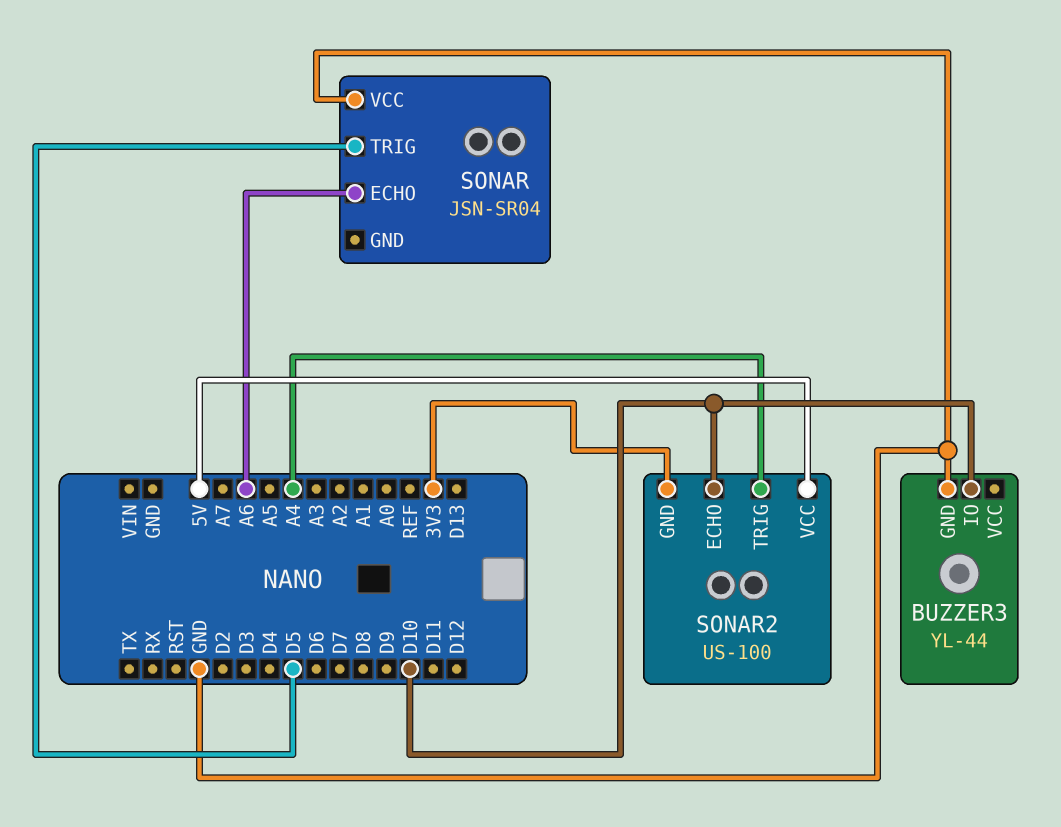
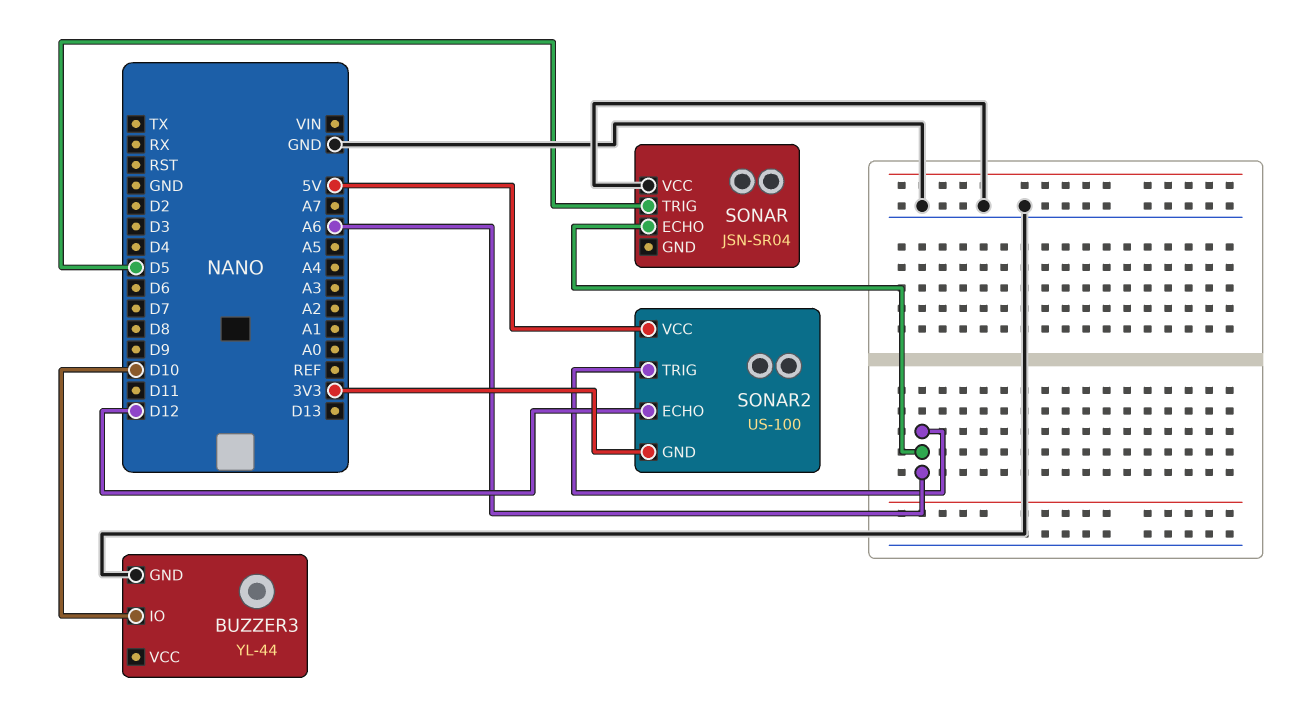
SONAR2 pin ECHO: D10 -> D12
SONAR2 pin TRIG: A4 -> A6

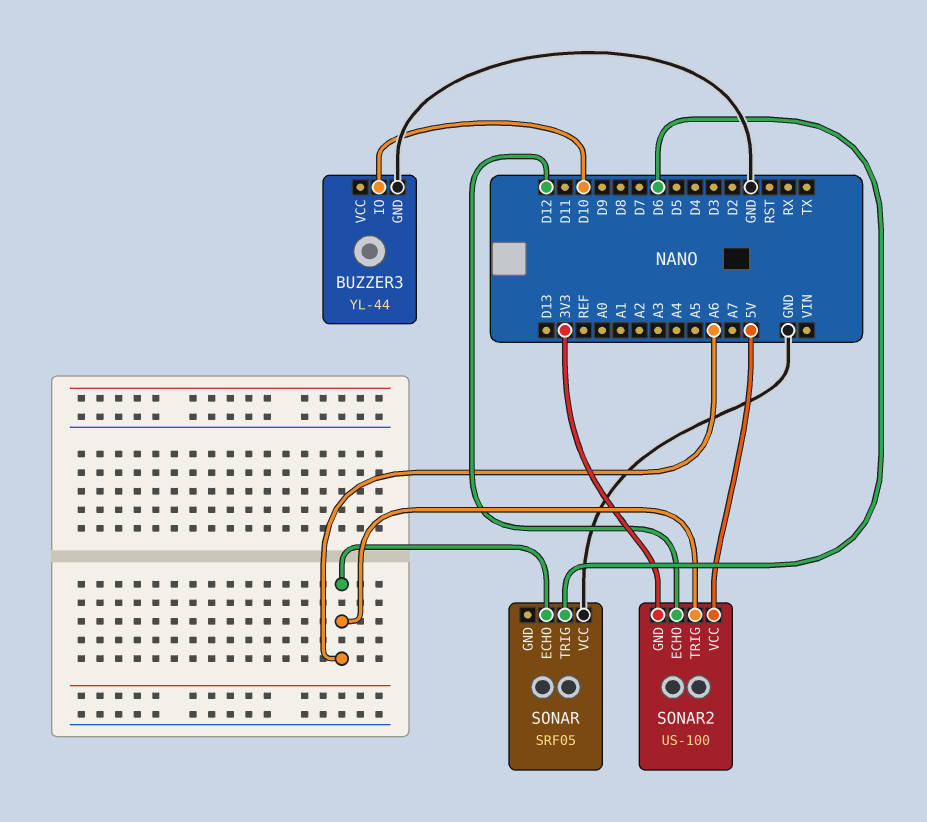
SONAR: JSN-SR04 -> SRF05
SONAR pin TRIG: D5 -> D6

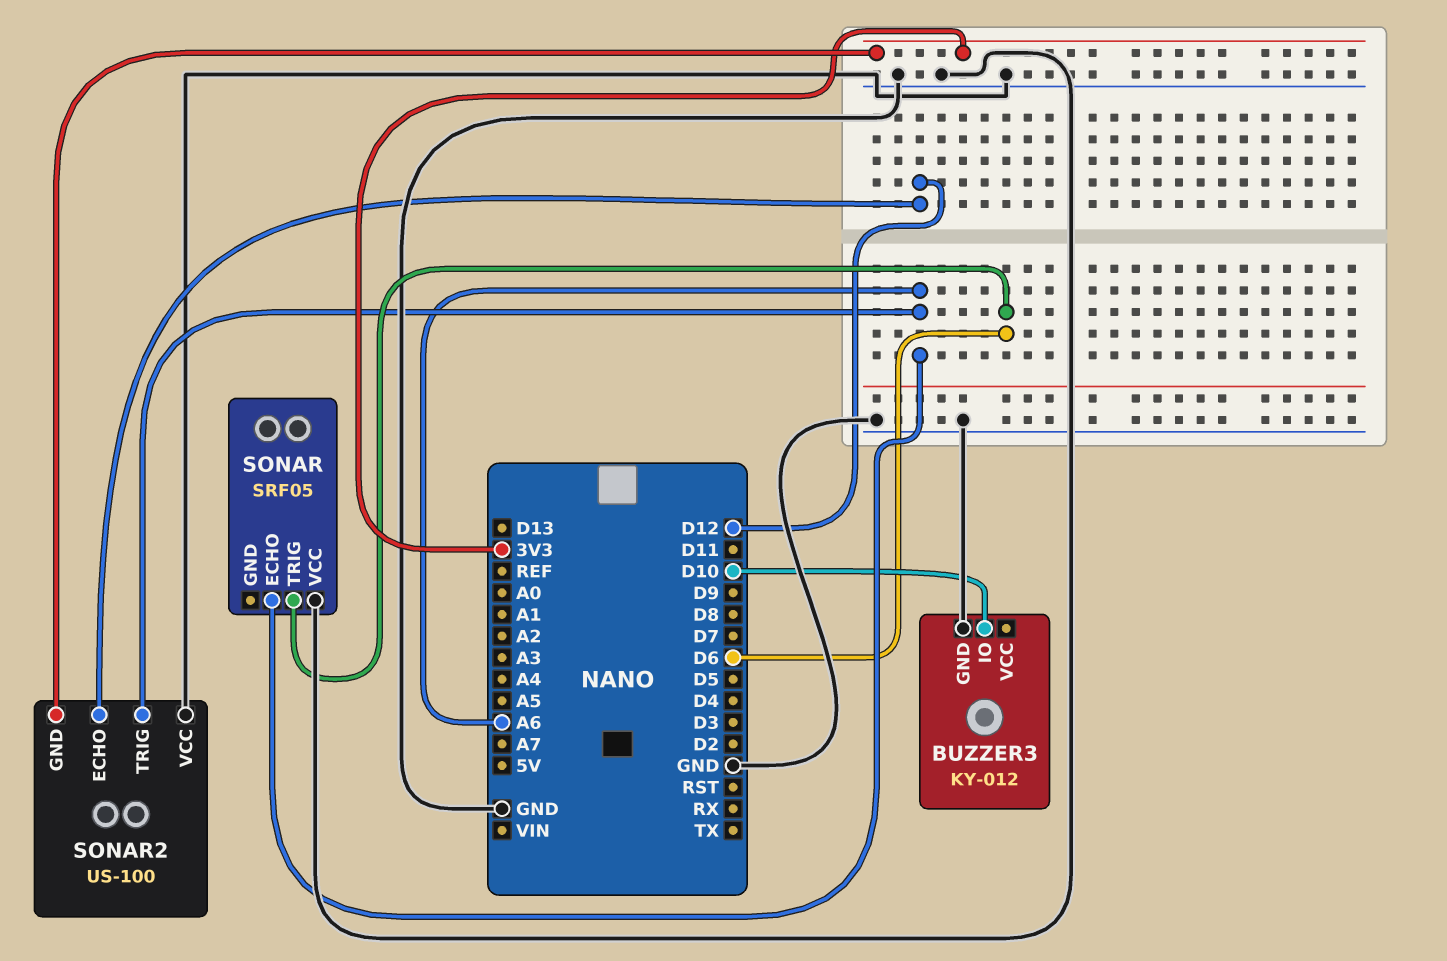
BUZZER3: YL-44 -> KY-012
SONAR2 pin VCC: 5V -> GND

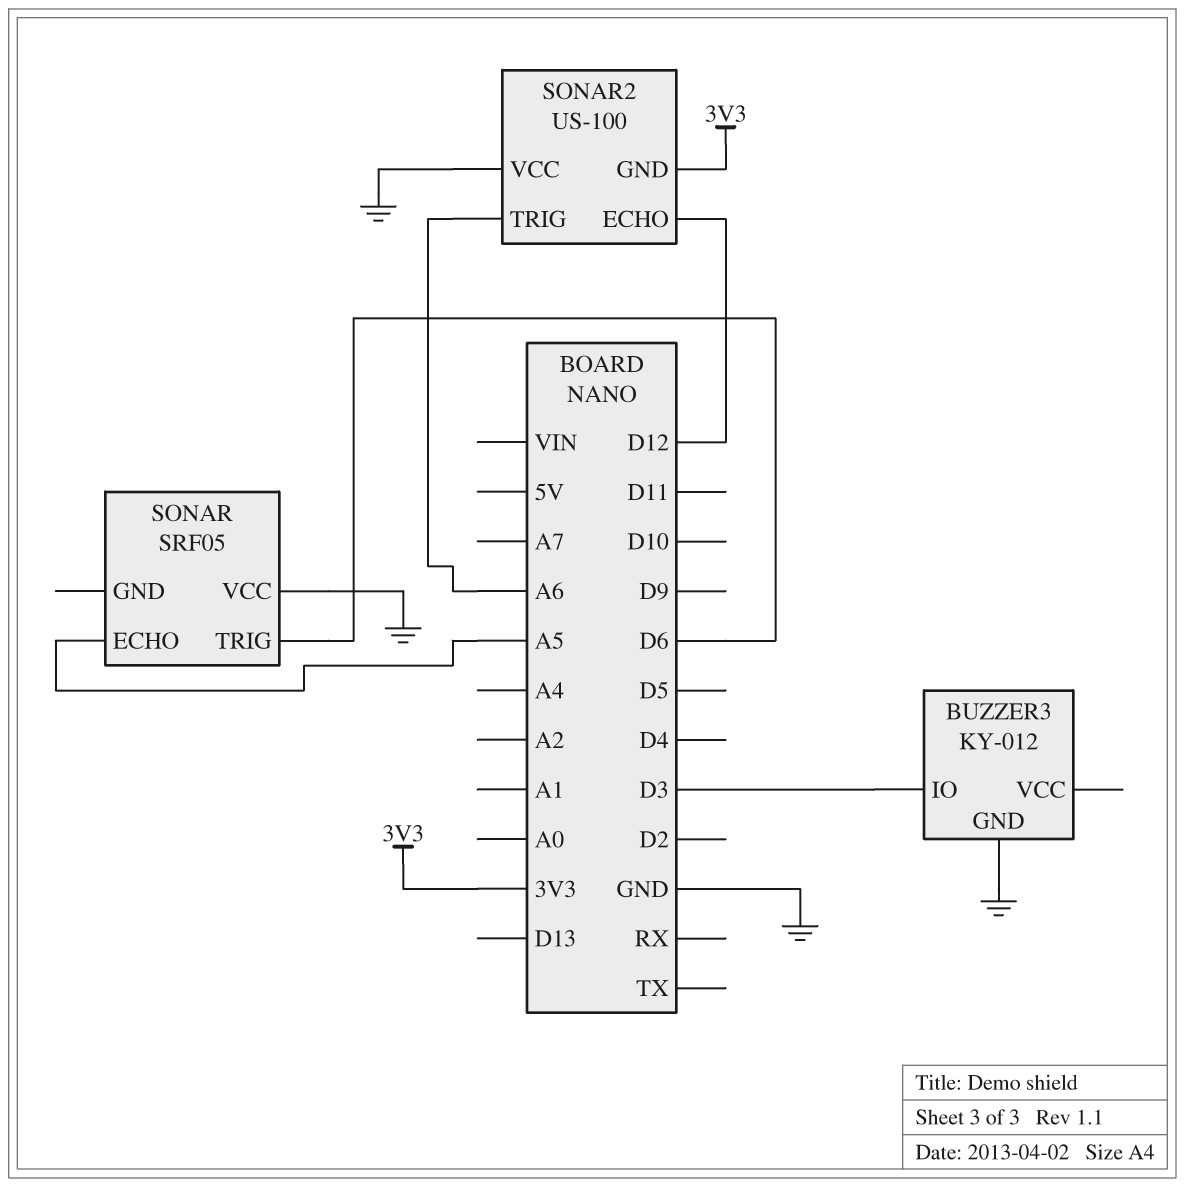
BUZZER3 pin IO: D10 -> D3
SONAR pin ECHO: A6 -> A5

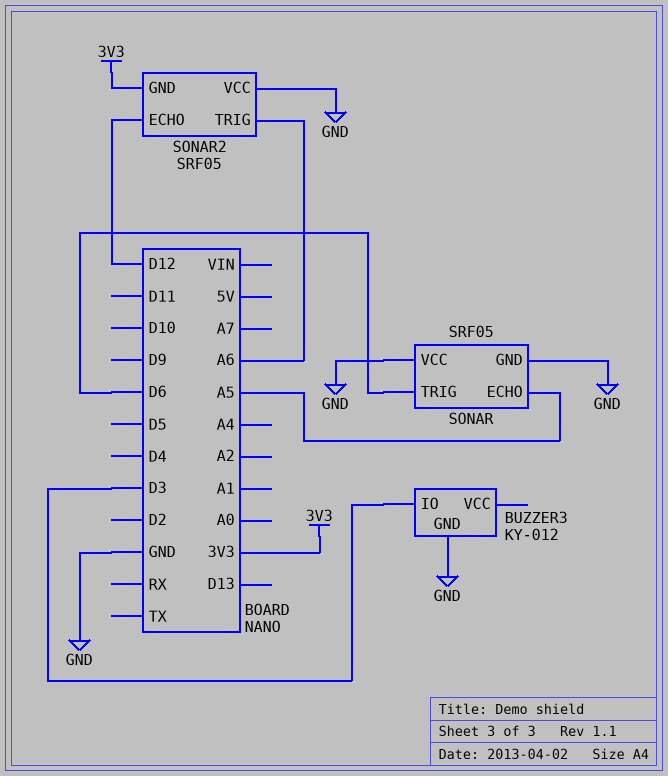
SONAR pin GND: none -> GND
SONAR2: US-100 -> SRF05

